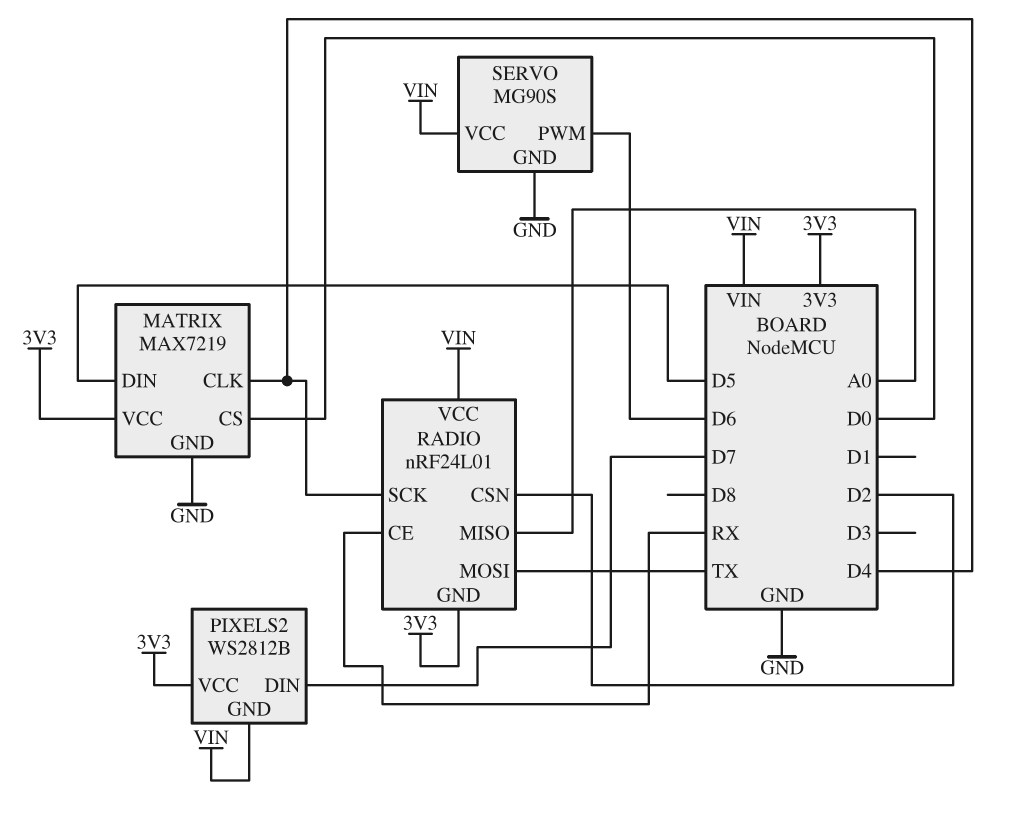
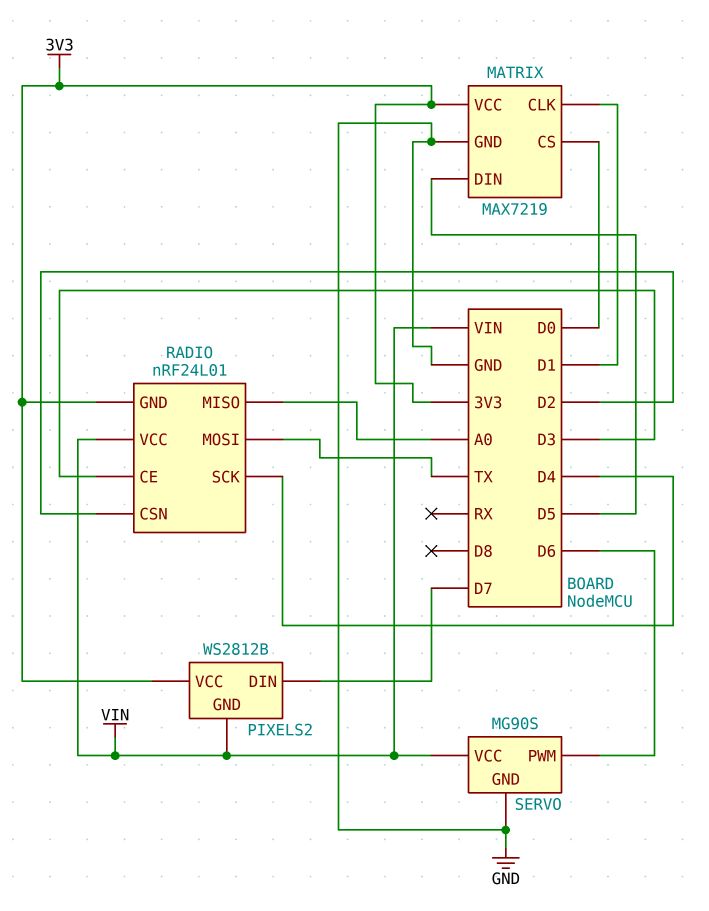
MATRIX pin CLK: D4 -> D1
RADIO pin CE: RX -> D3

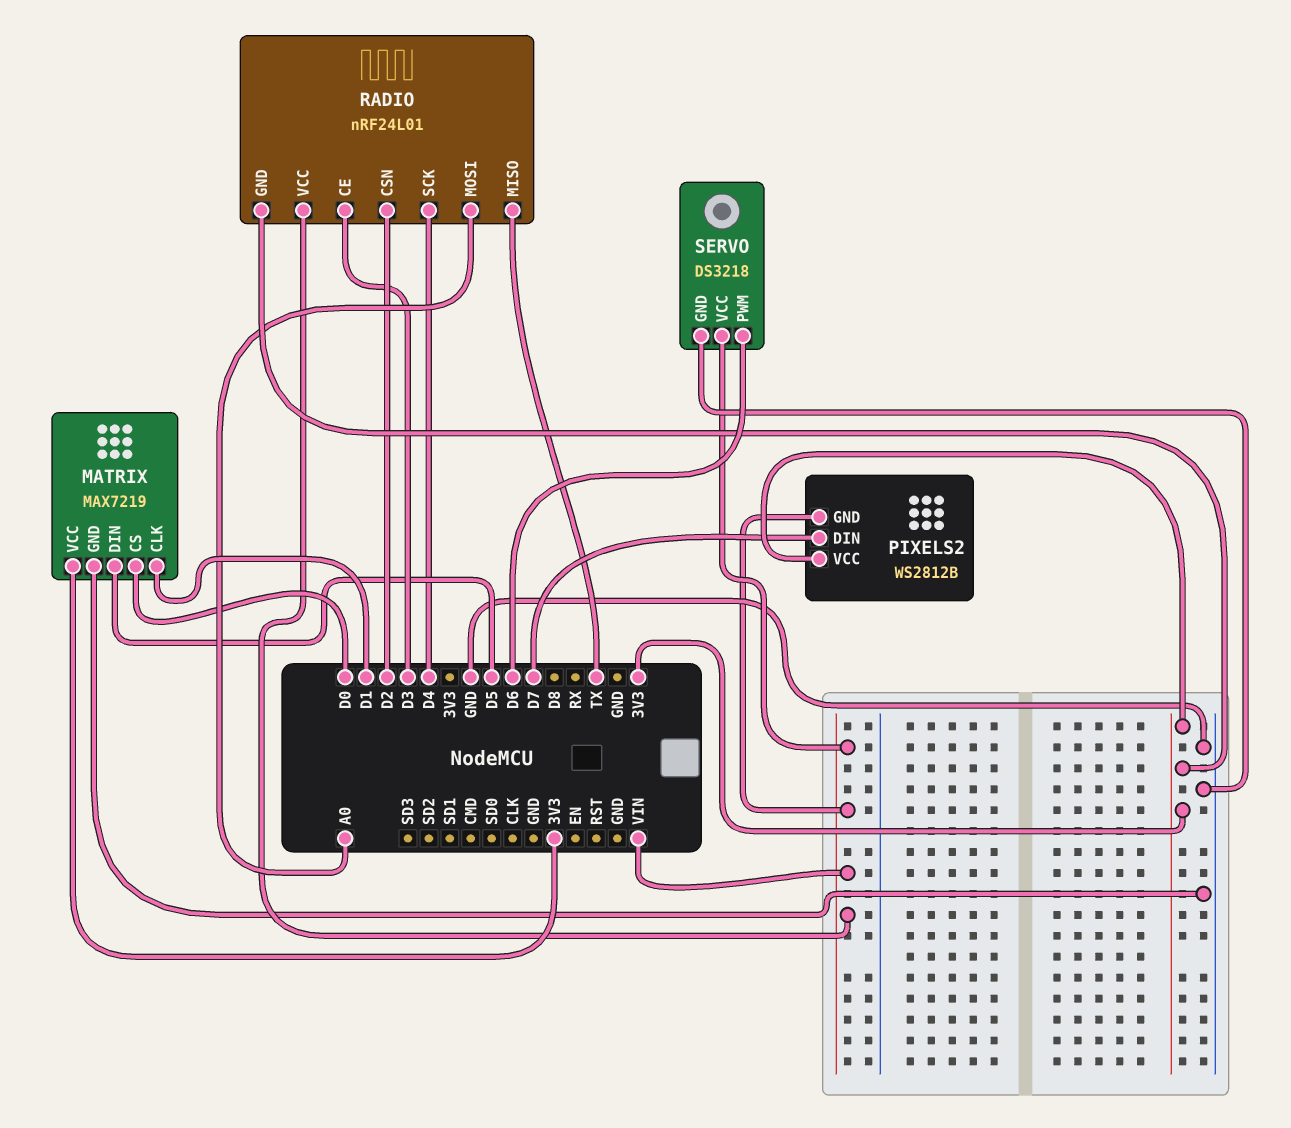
RADIO pin MISO: A0 -> TX
RADIO pin MOSI: TX -> A0
SERVO: MG90S -> DS3218

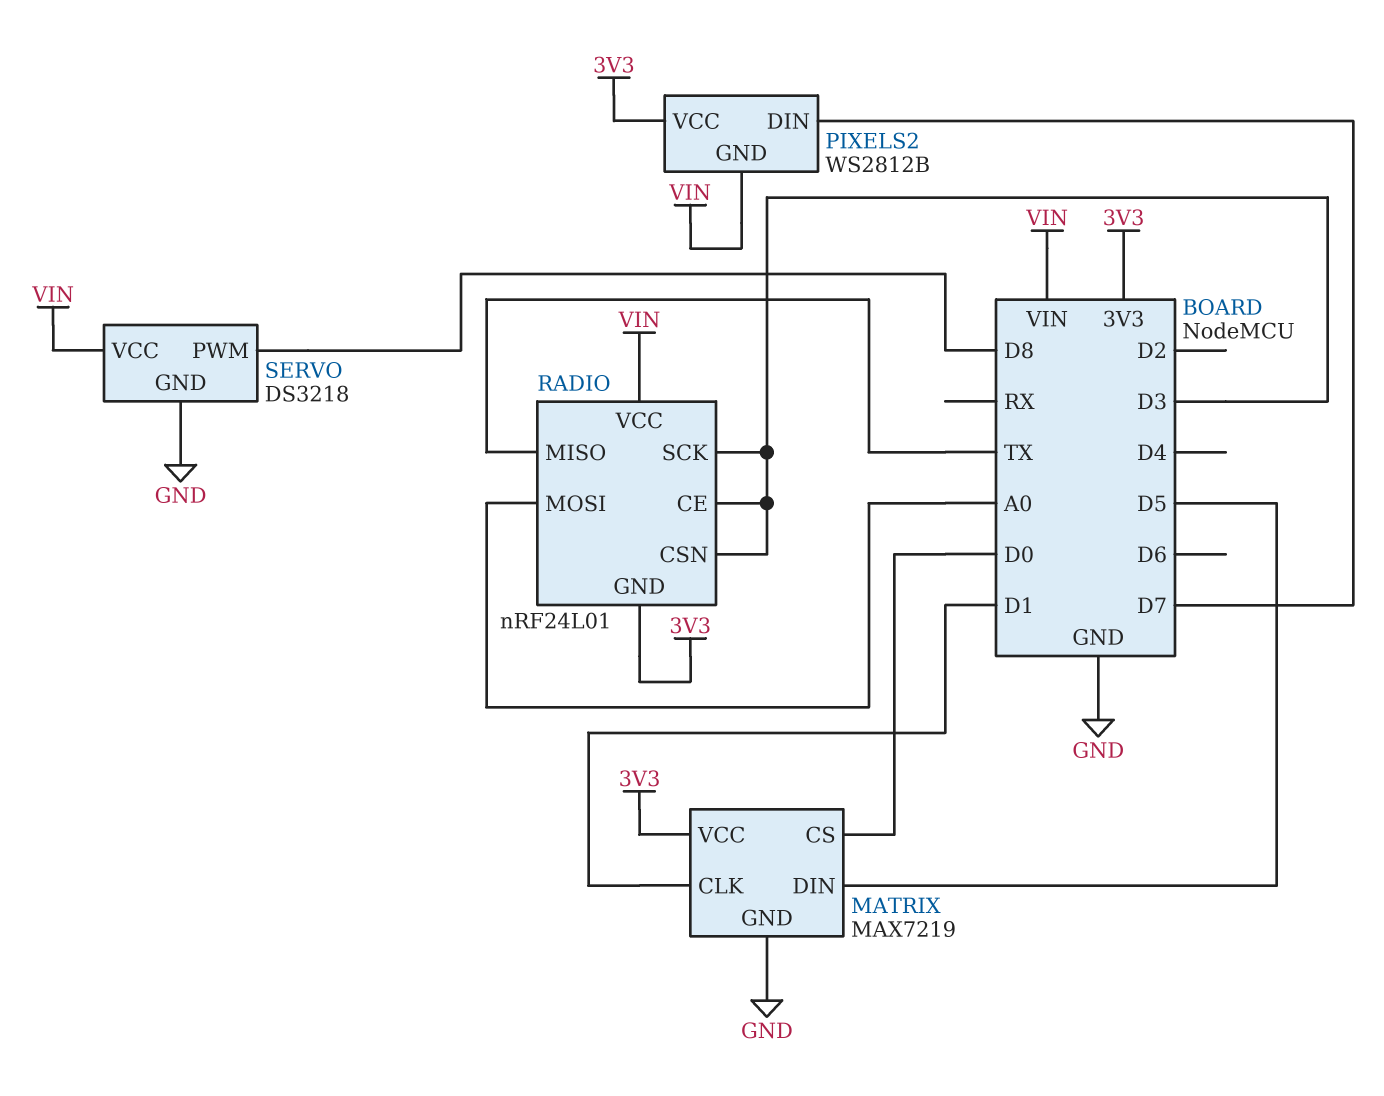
RADIO pin CSN: D2 -> D3
RADIO pin SCK: D4 -> D3
SERVO pin PWM: D6 -> D8

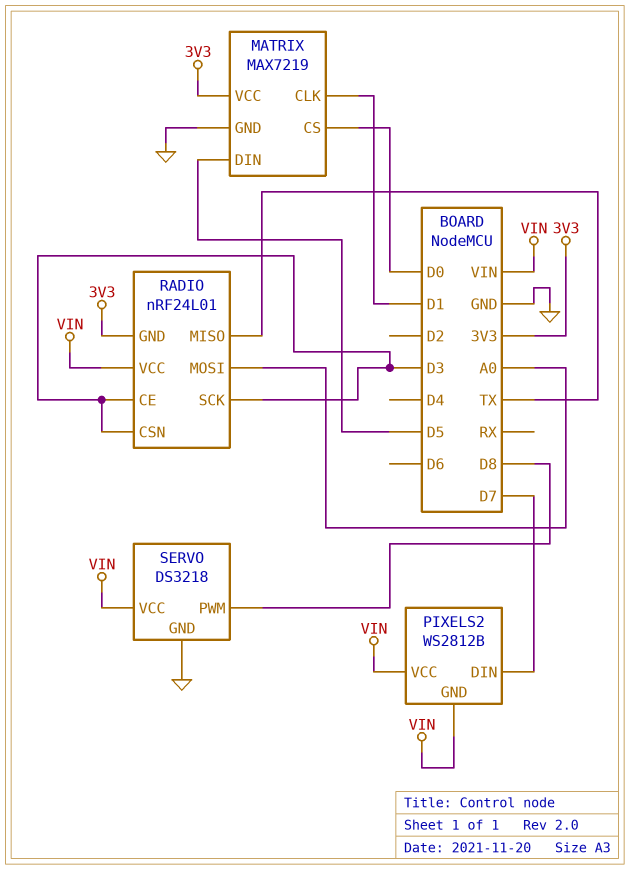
PIXELS2 pin VCC: 3V3 -> VIN

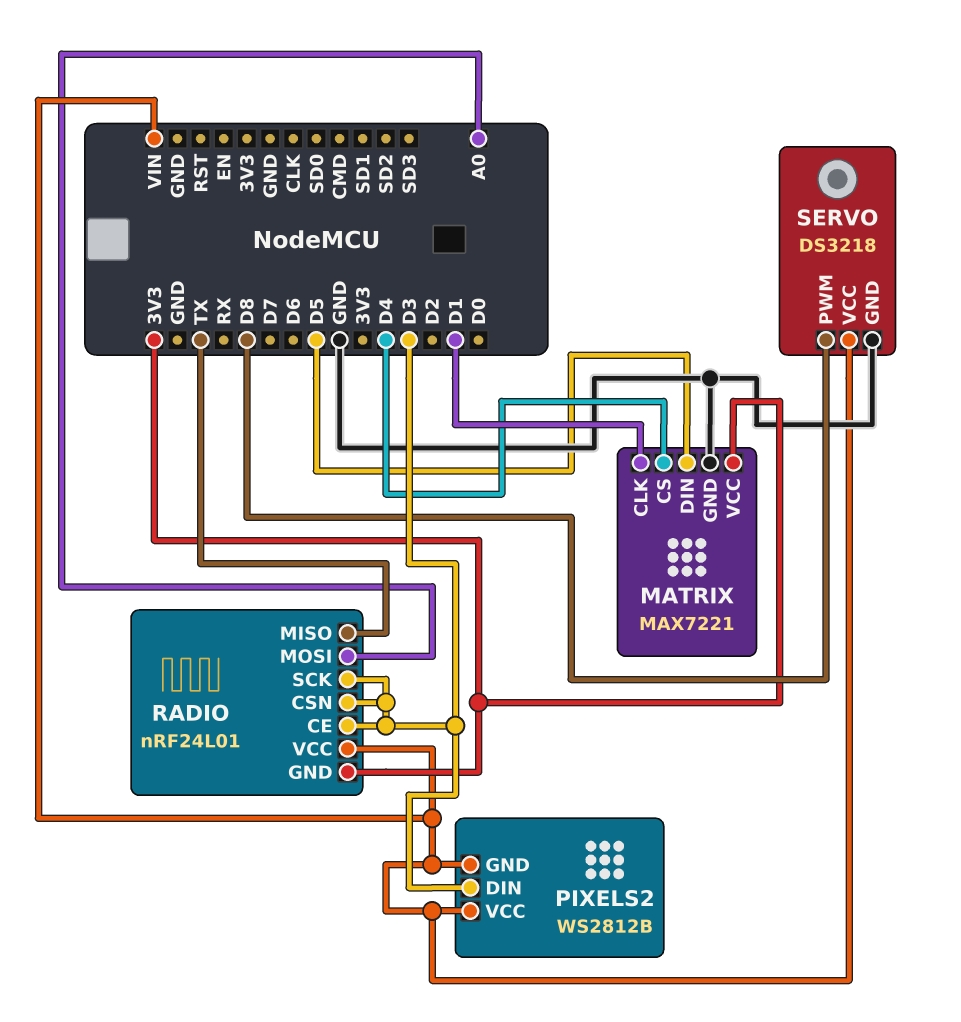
MATRIX: MAX7219 -> MAX7221
MATRIX pin CS: D0 -> D4
PIXELS2 pin DIN: D7 -> D3

